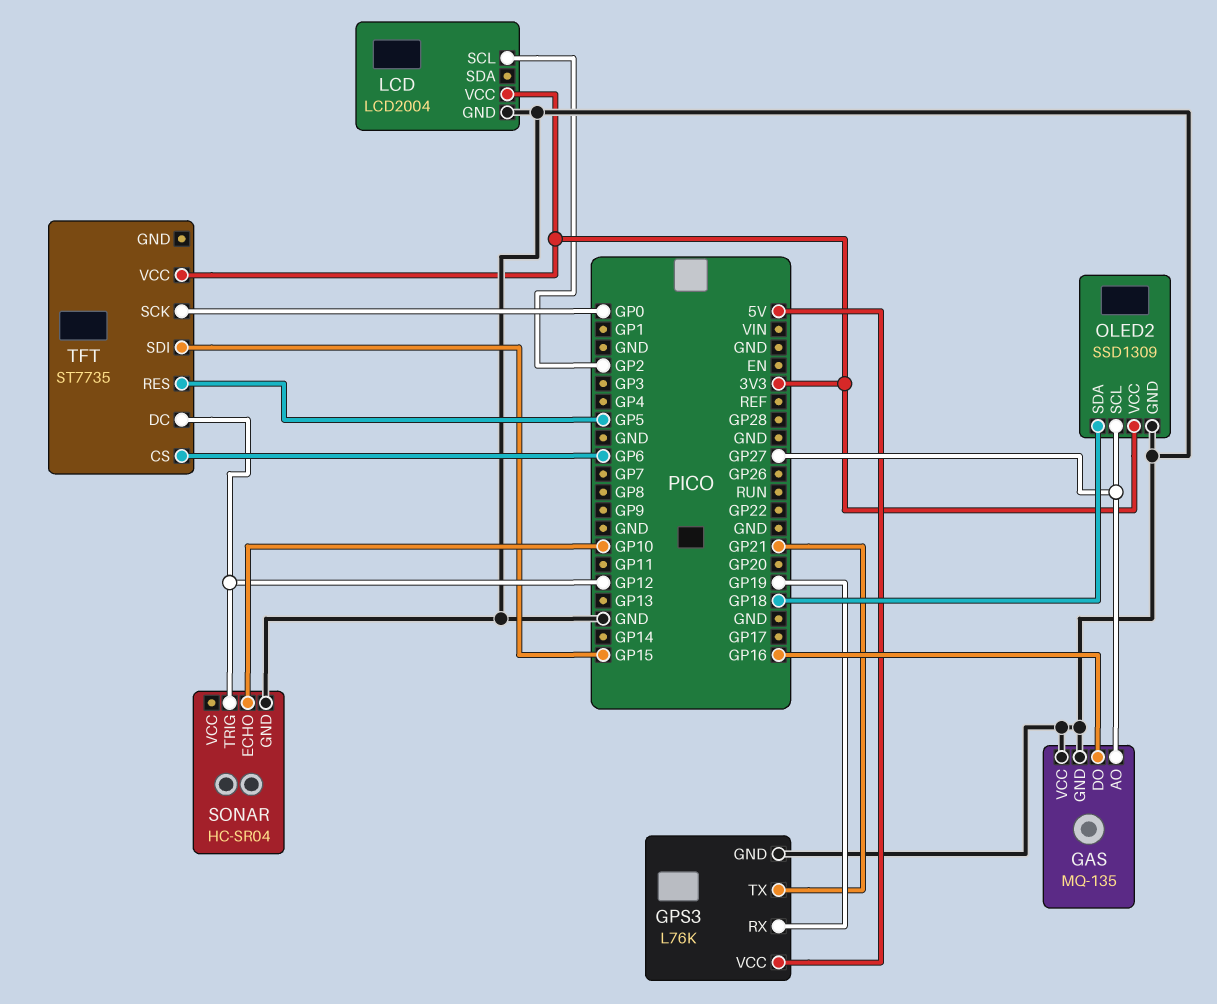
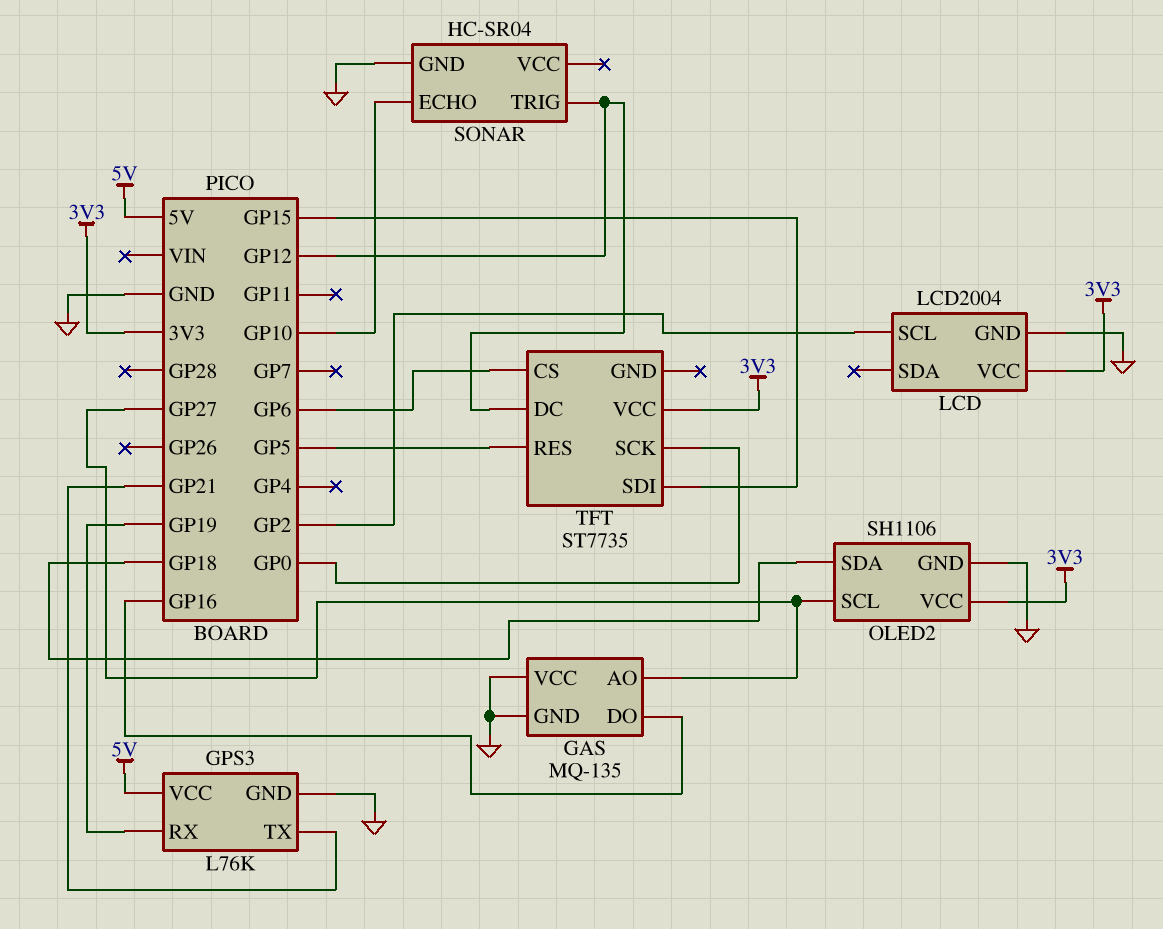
OLED2: SSD1309 -> SH1106

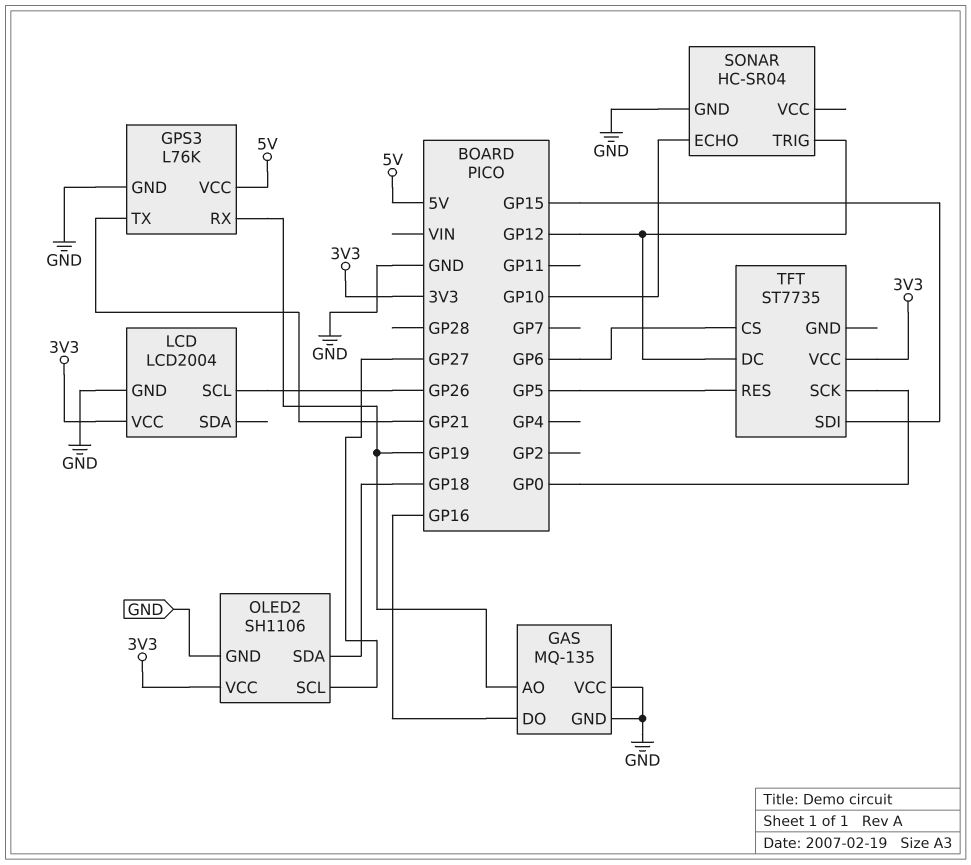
GAS pin AO: GP27 -> GP19
LCD pin SCL: GP2 -> GP26

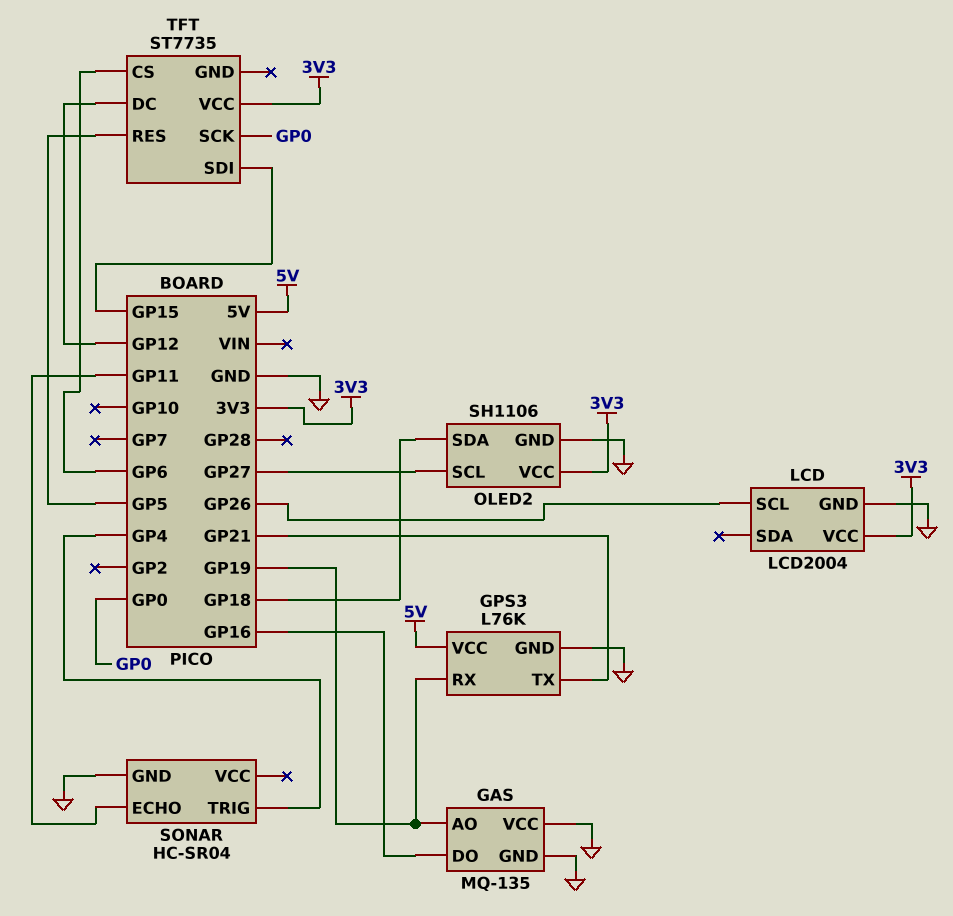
SONAR pin ECHO: GP10 -> GP11
SONAR pin TRIG: GP12 -> GP4

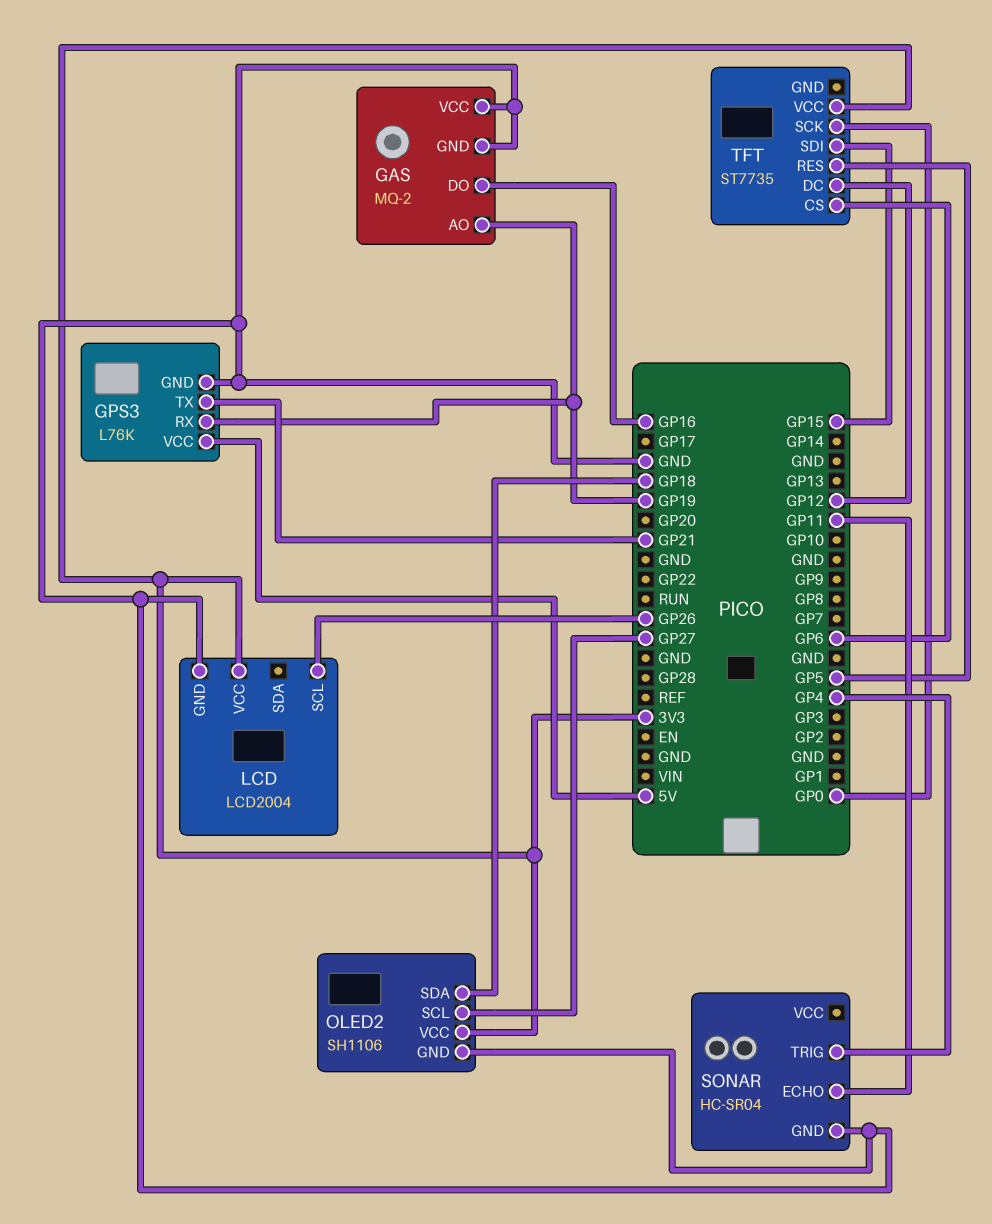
GAS: MQ-135 -> MQ-2

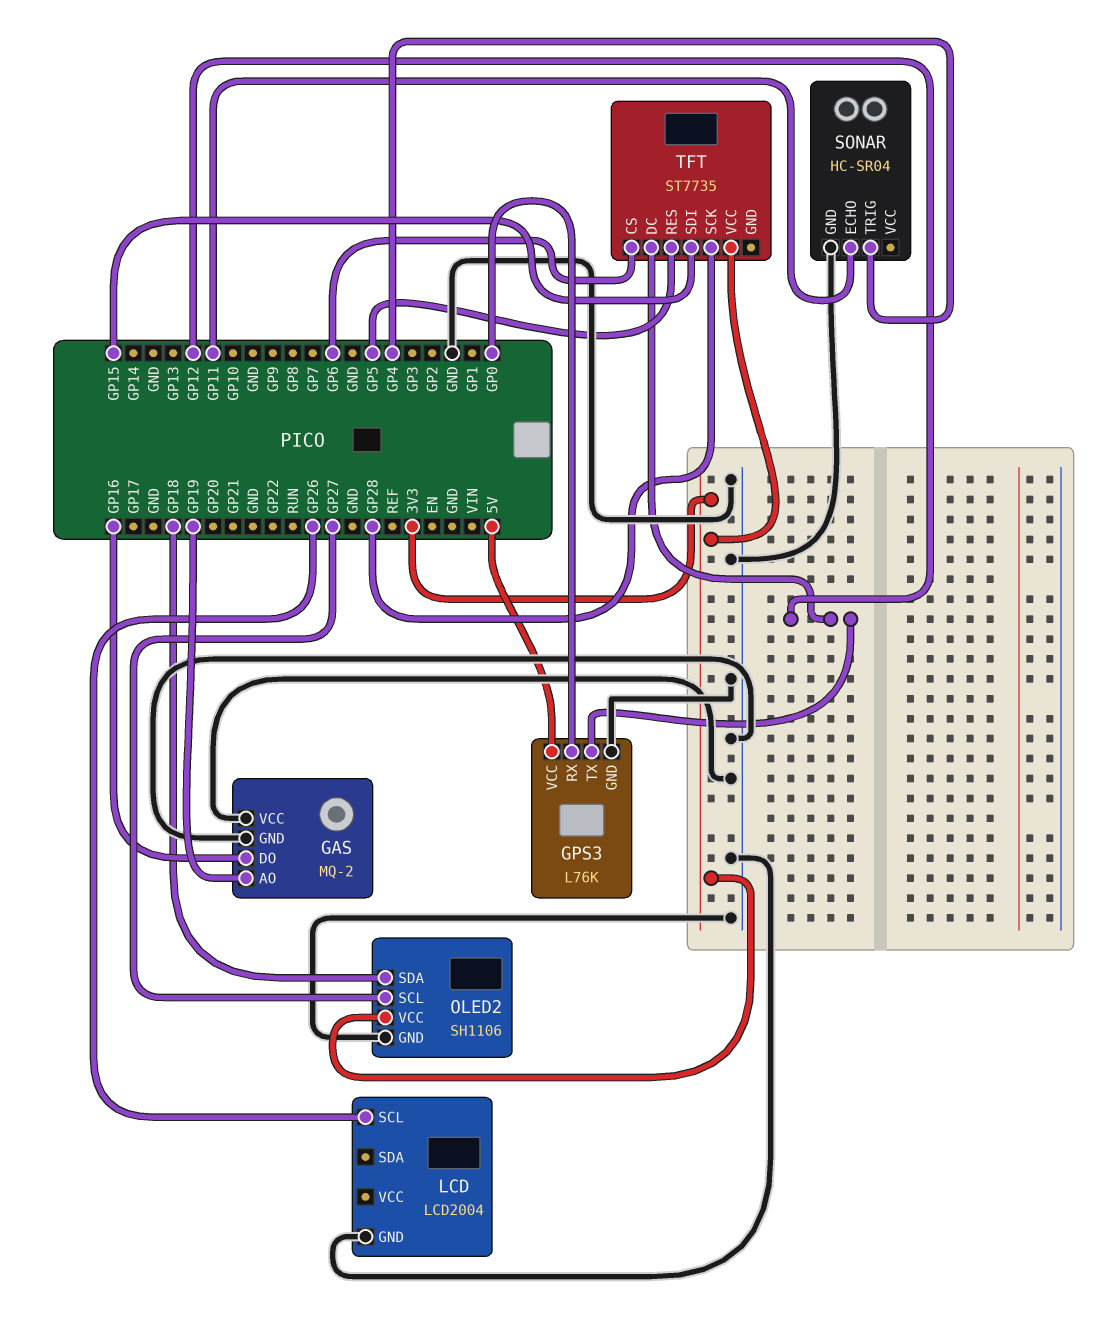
GPS3 pin RX: GP19 -> GP0
GPS3 pin TX: GP21 -> GP12
LCD pin VCC: 3V3 -> none
TFT pin SCK: GP0 -> GP28

